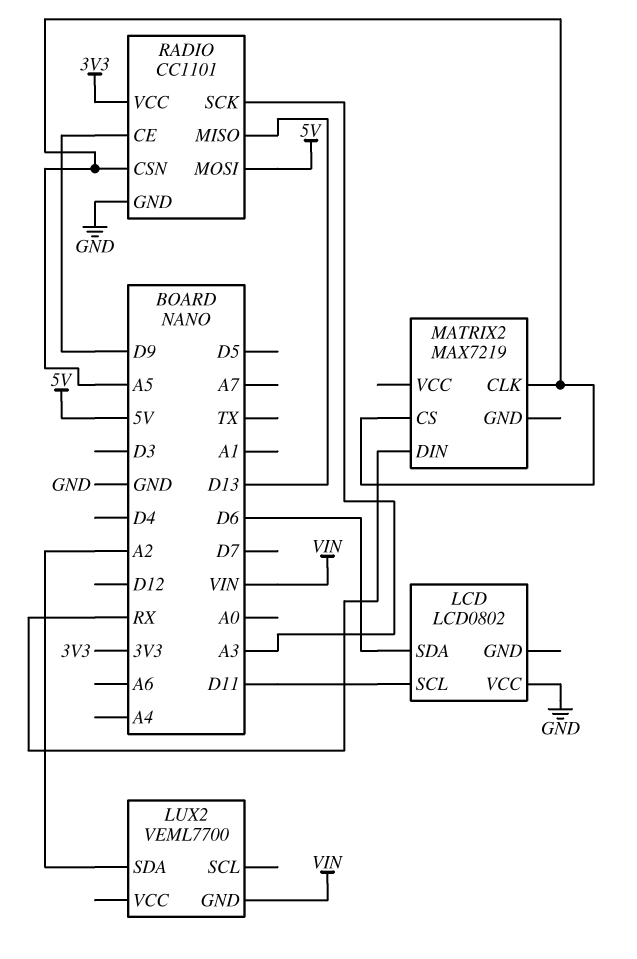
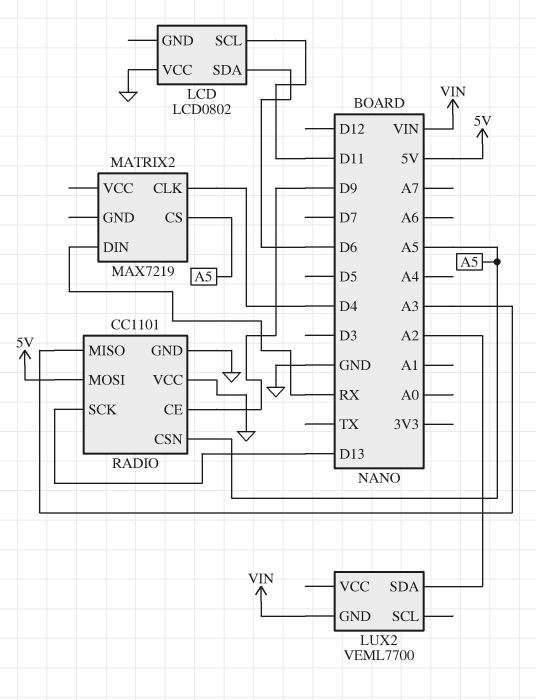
MATRIX2 pin CLK: A5 -> D4
RADIO pin MISO: D13 -> A3
RADIO pin SCK: A3 -> D13
RADIO pin VCC: 3V3 -> GND

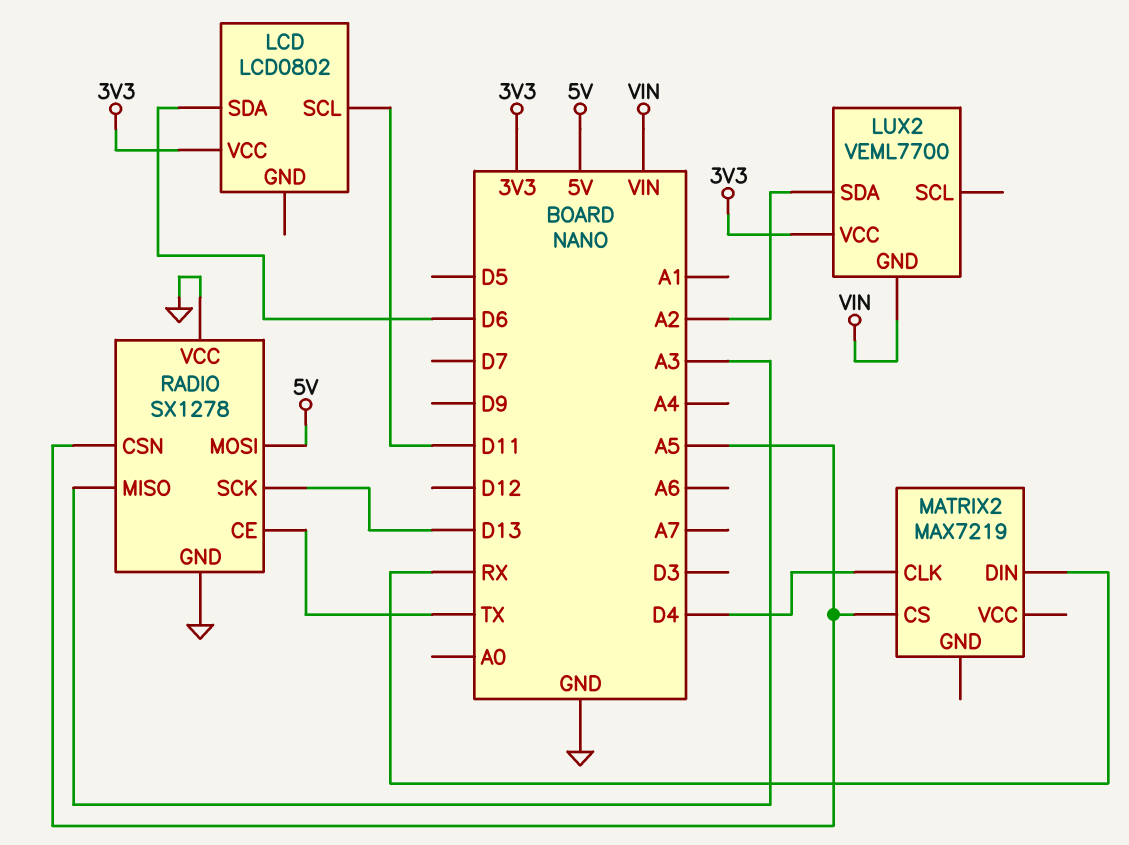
LCD pin VCC: GND -> 3V3
LUX2 pin VCC: none -> 3V3
RADIO: CC1101 -> SX1278
RADIO pin CE: D9 -> TX

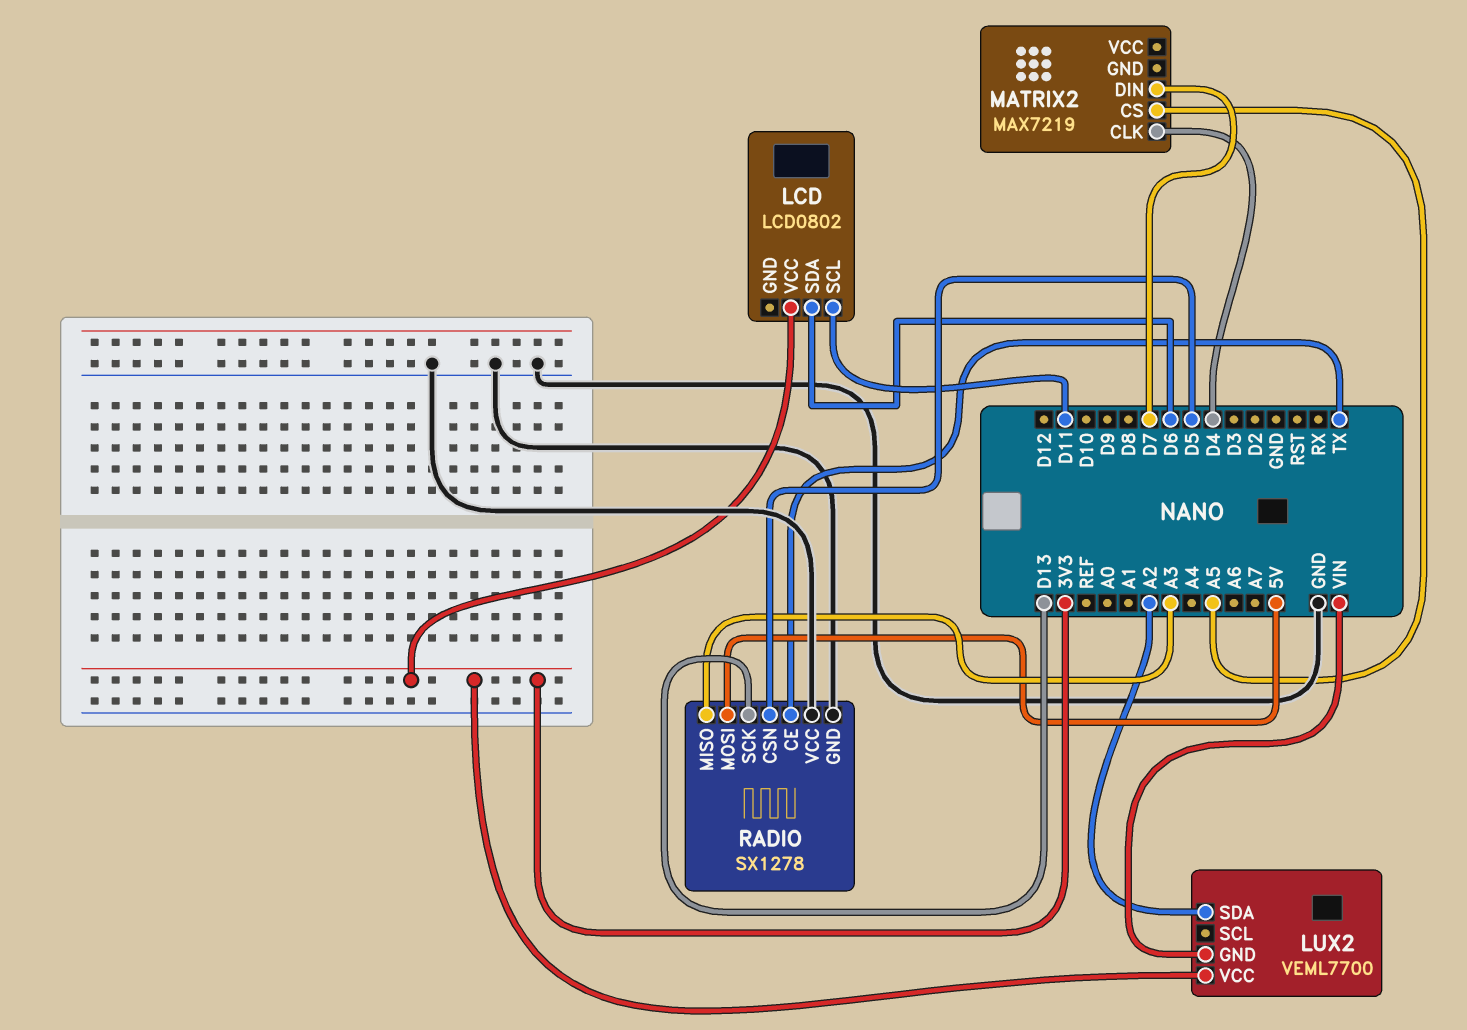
MATRIX2 pin DIN: RX -> D7
RADIO pin CSN: A5 -> D5

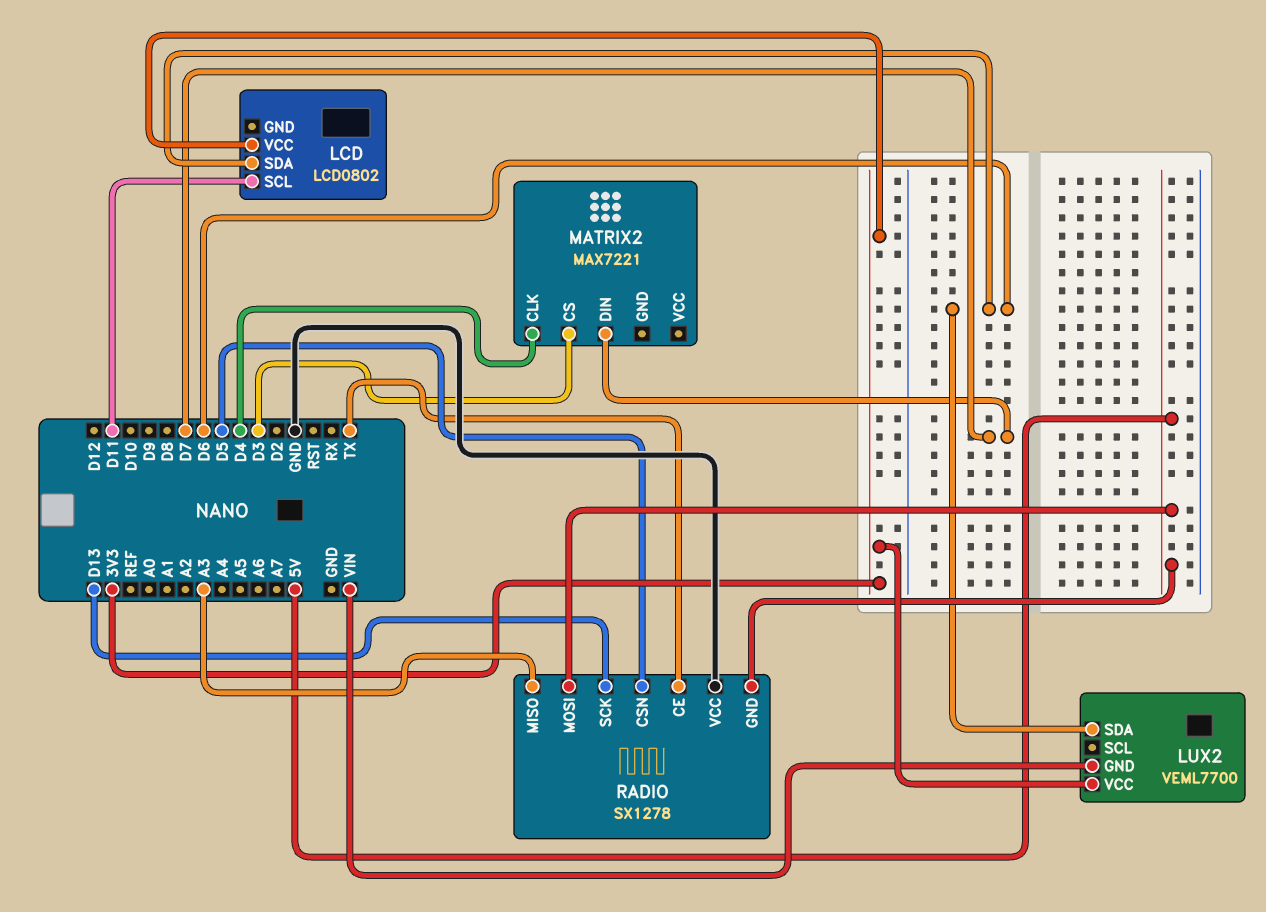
LUX2 pin SDA: A2 -> D6
MATRIX2: MAX7219 -> MAX7221
MATRIX2 pin CS: A5 -> D3
RADIO pin GND: GND -> 5V

